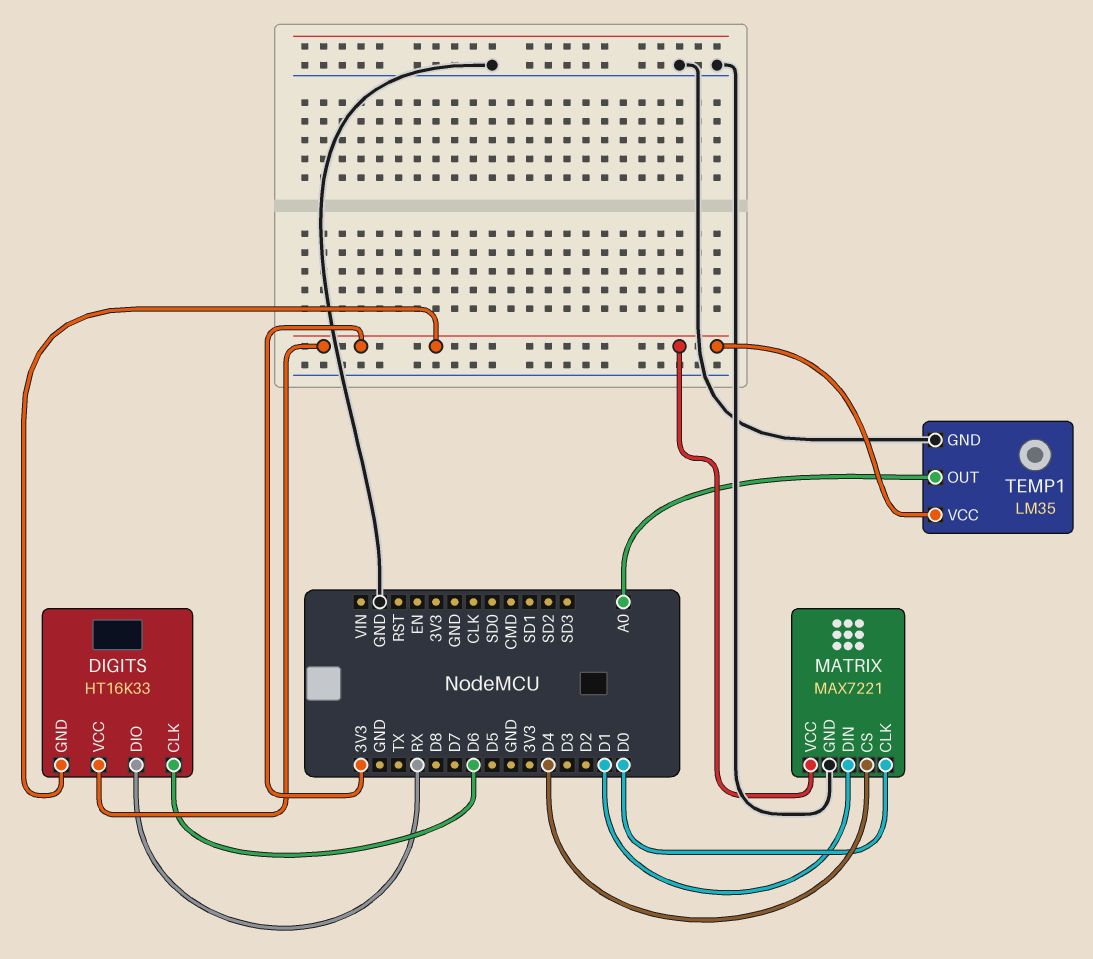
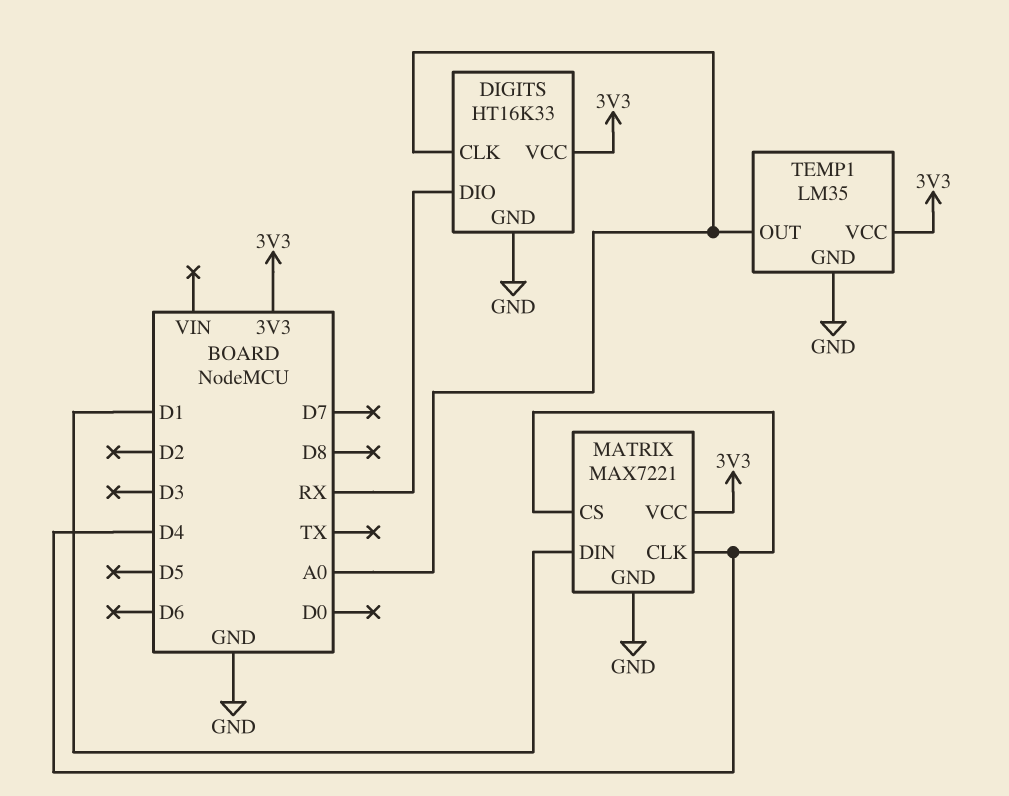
DIGITS pin CLK: D6 -> A0
DIGITS pin GND: 3V3 -> GND
MATRIX pin CLK: D0 -> D4

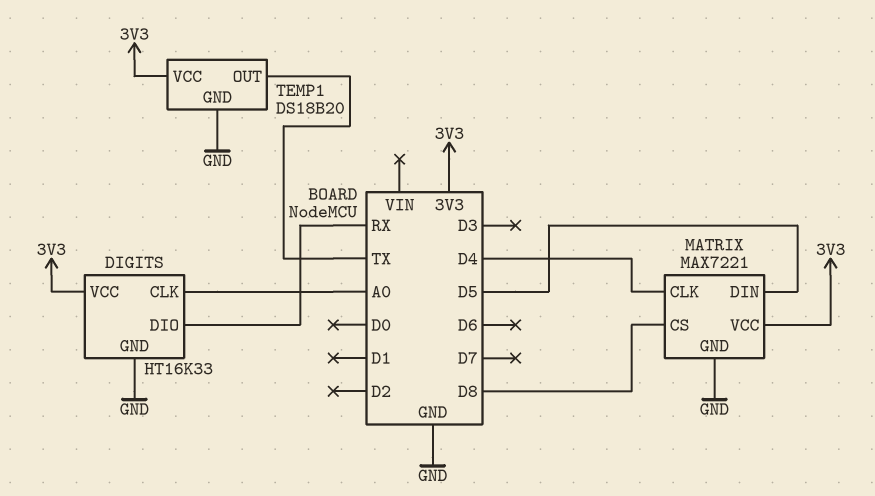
MATRIX pin CS: D4 -> D8
MATRIX pin DIN: D1 -> D5
TEMP1: LM35 -> DS18B20
TEMP1 pin OUT: A0 -> TX

